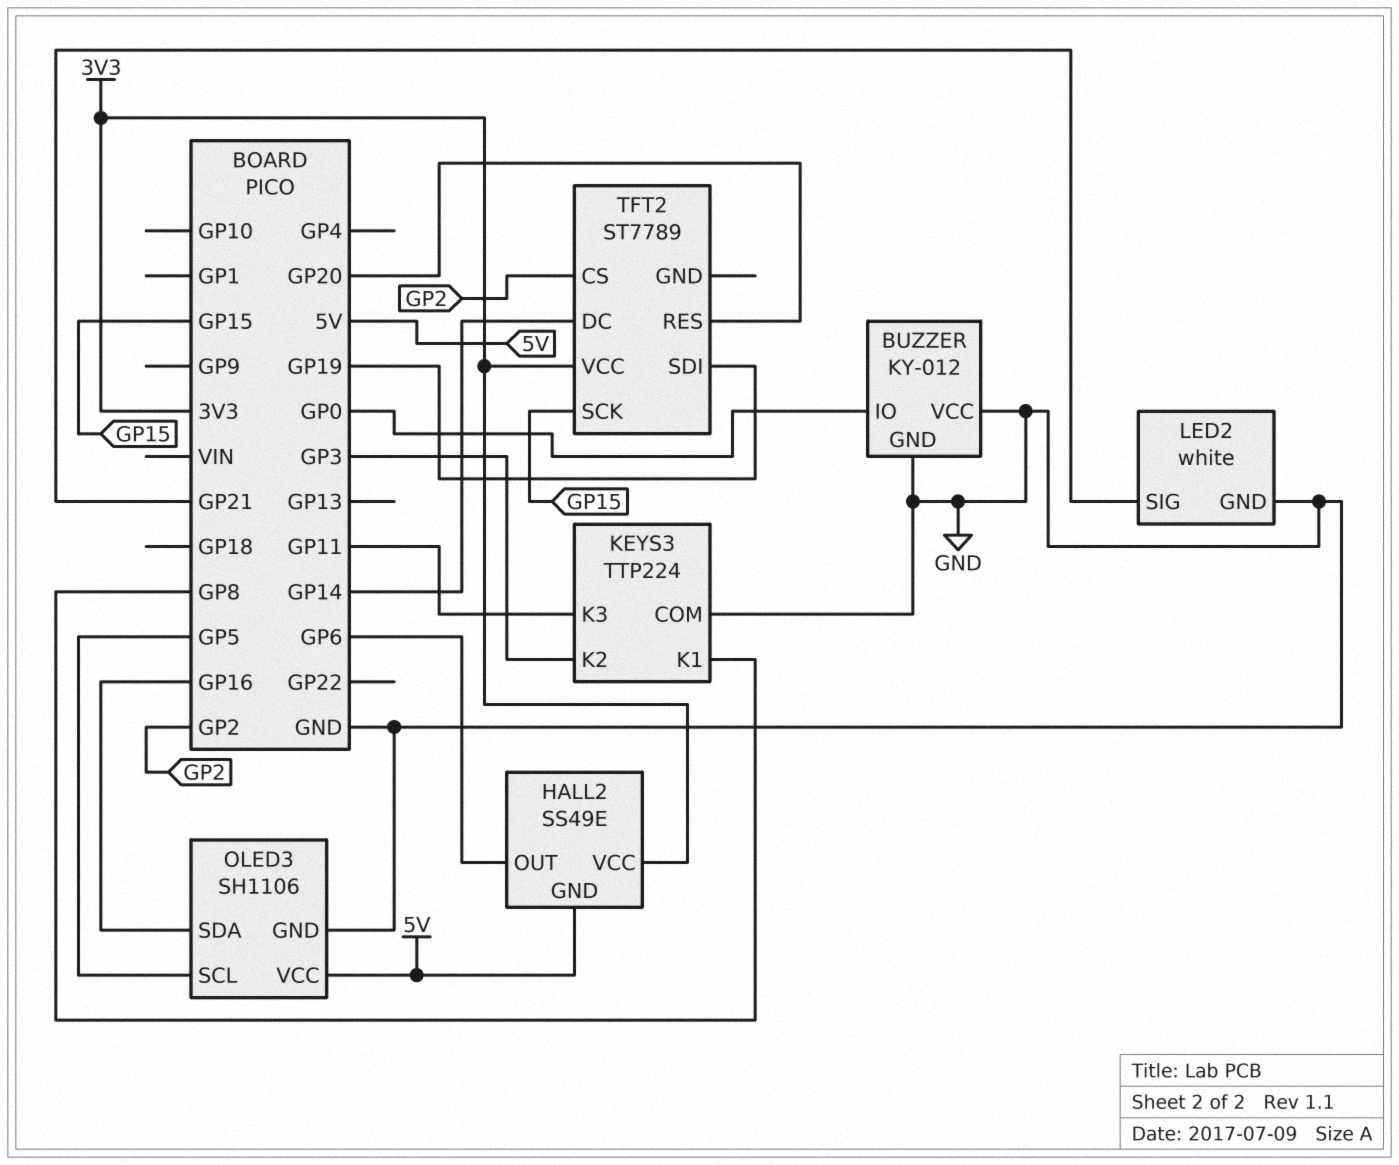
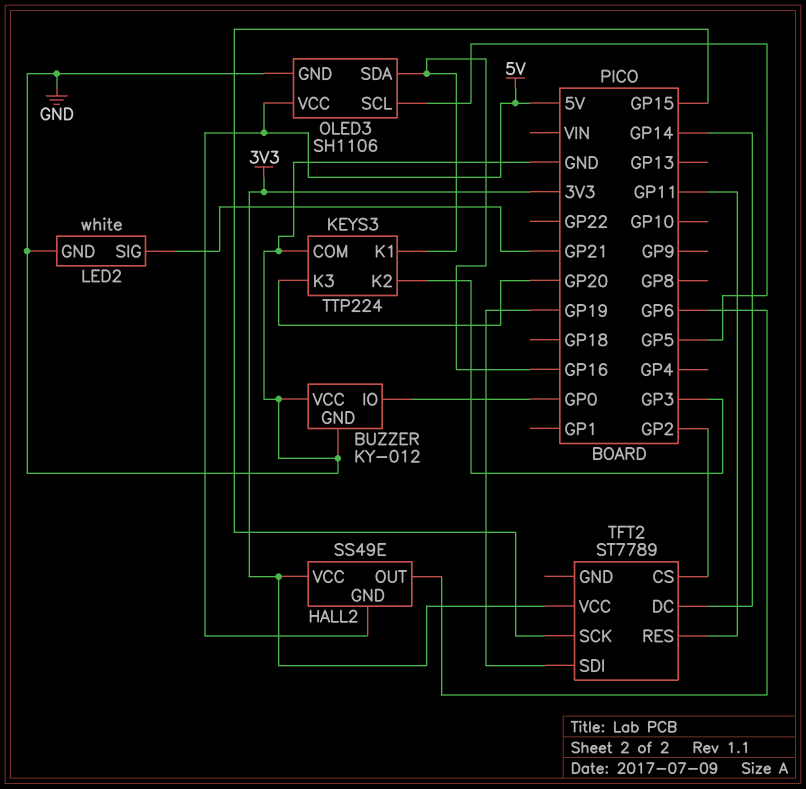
KEYS3 pin K1: GP8 -> GP16
KEYS3 pin K3: GP11 -> GP20
TFT2 pin RES: GP20 -> GP11

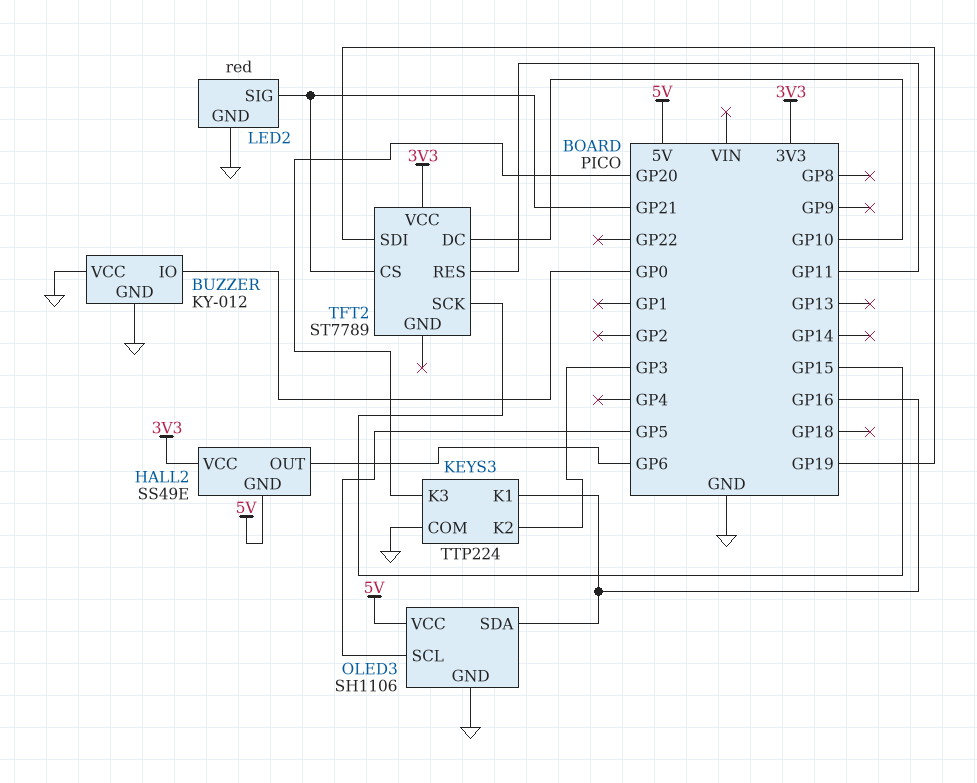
LED2: white -> red
TFT2 pin CS: GP2 -> GP21
TFT2 pin DC: GP14 -> GP10

